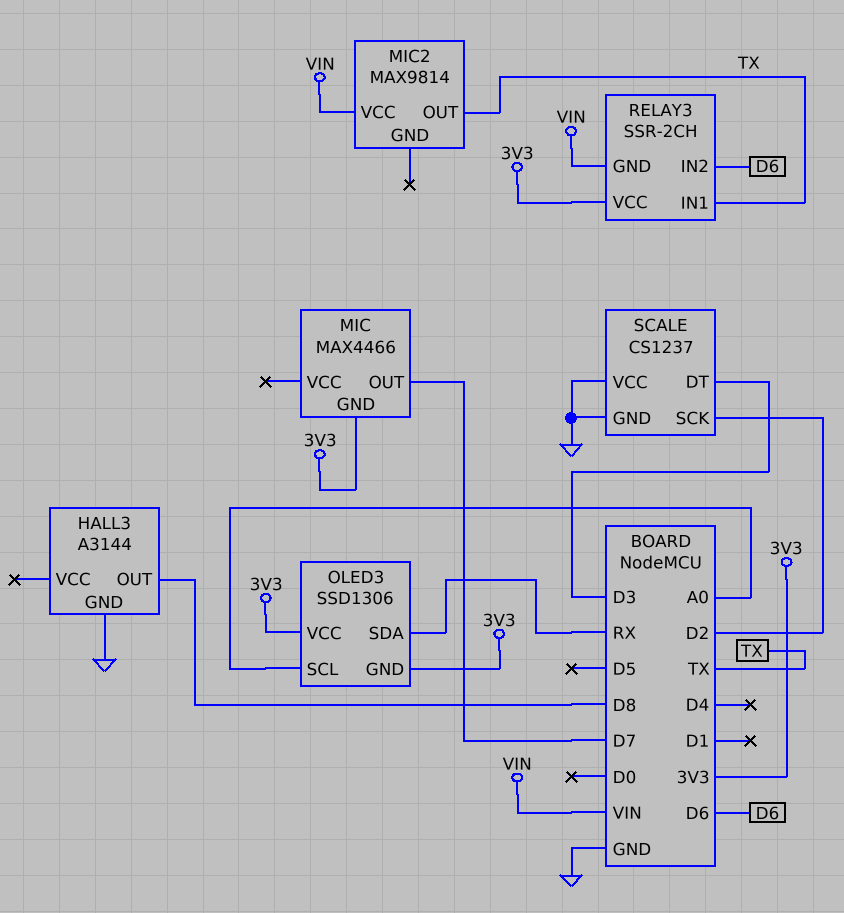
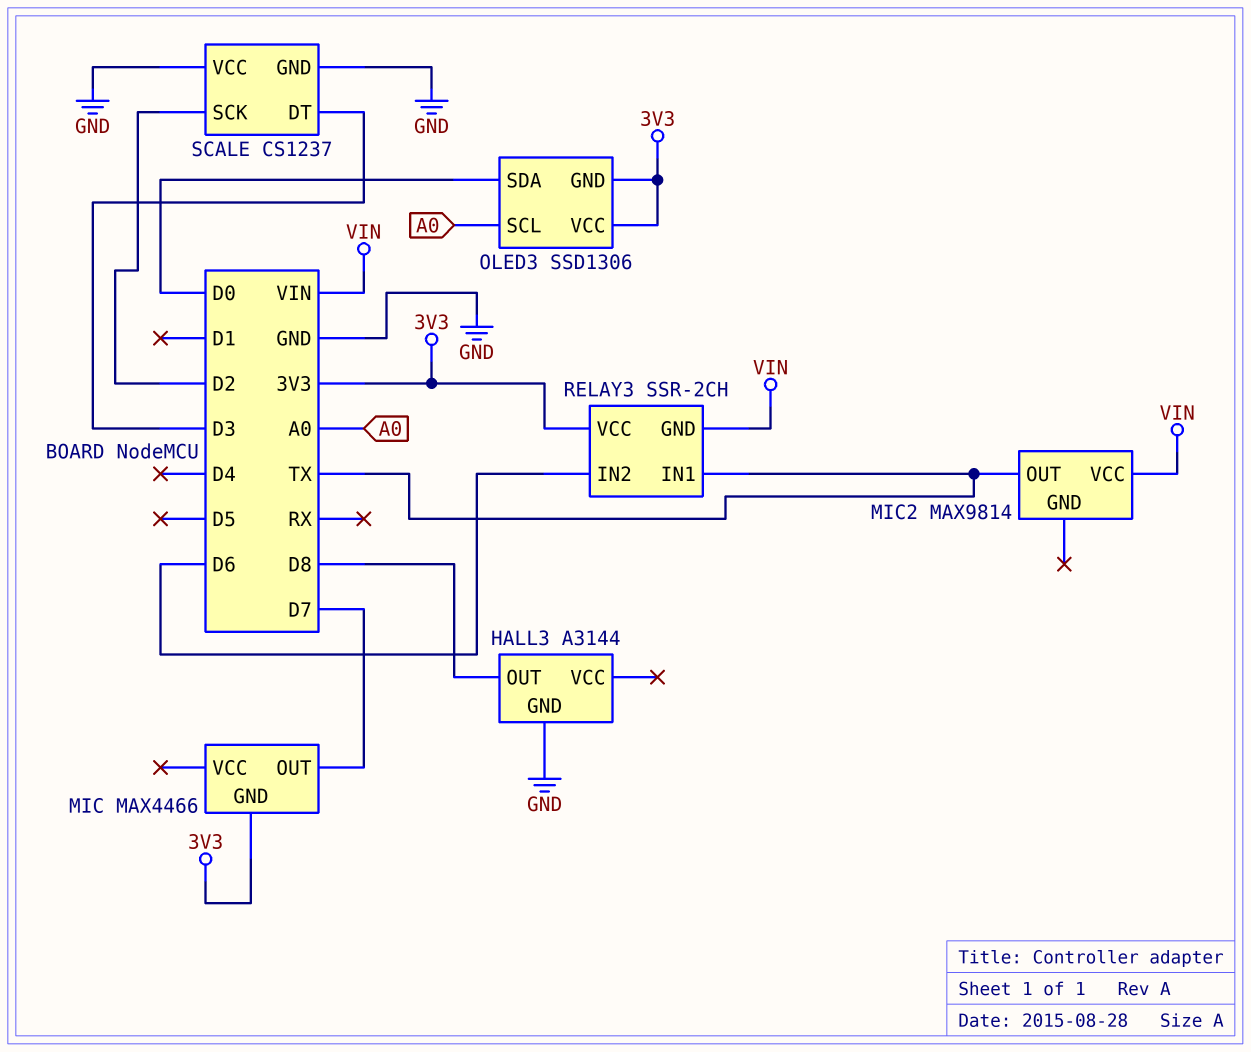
OLED3 pin SDA: RX -> D0

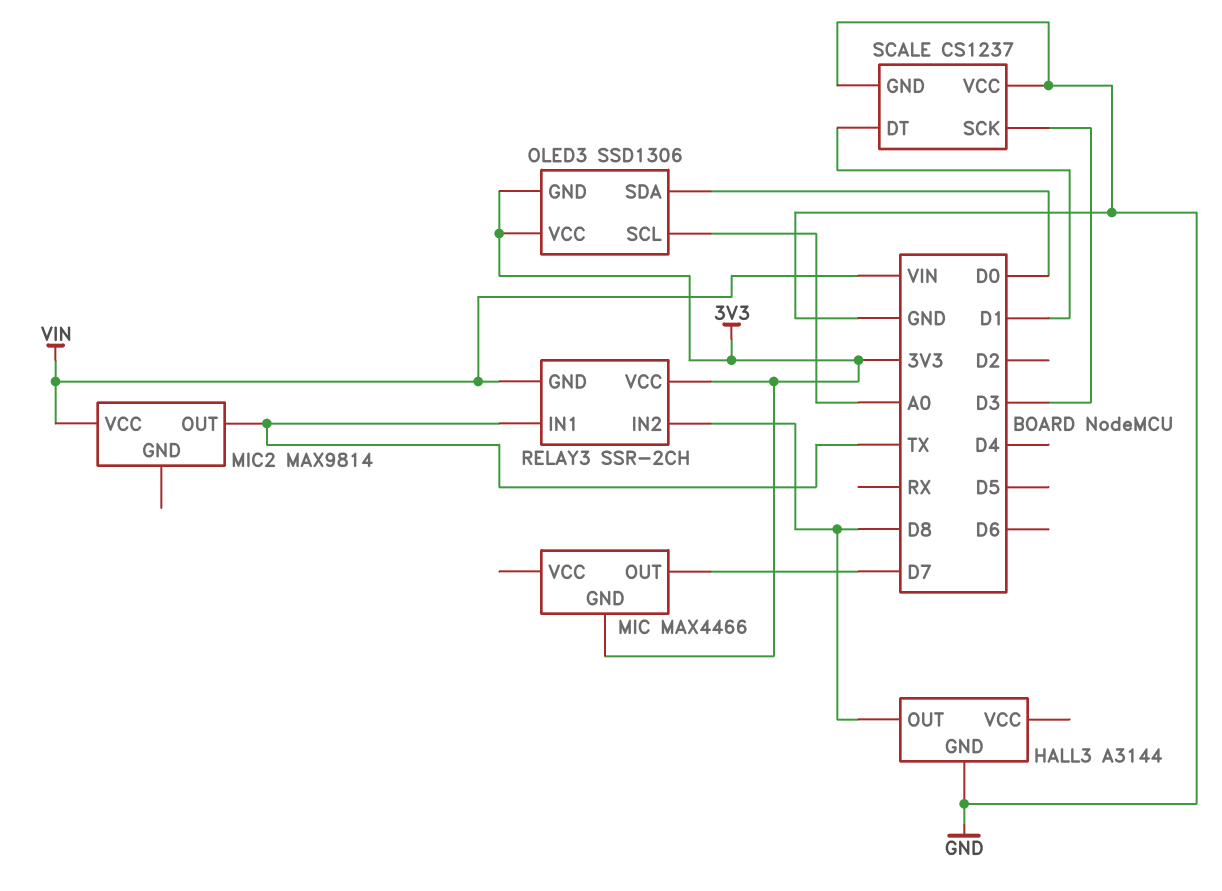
RELAY3 pin IN2: D6 -> D8
SCALE pin DT: D3 -> D1
SCALE pin SCK: D2 -> D3

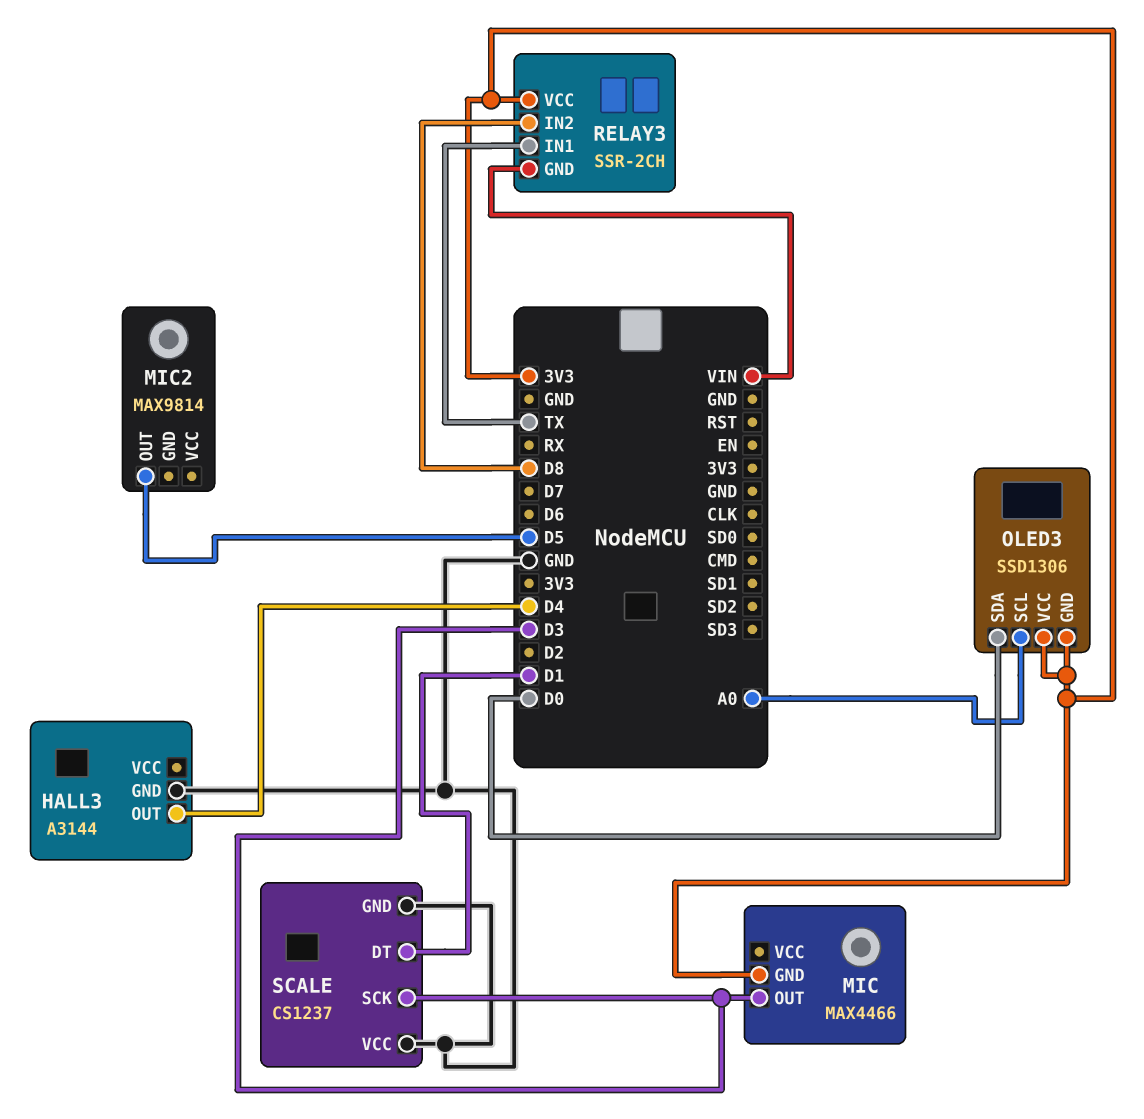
HALL3 pin OUT: D8 -> D4
MIC pin OUT: D7 -> D3
MIC2 pin OUT: TX -> D5
MIC2 pin VCC: VIN -> none

